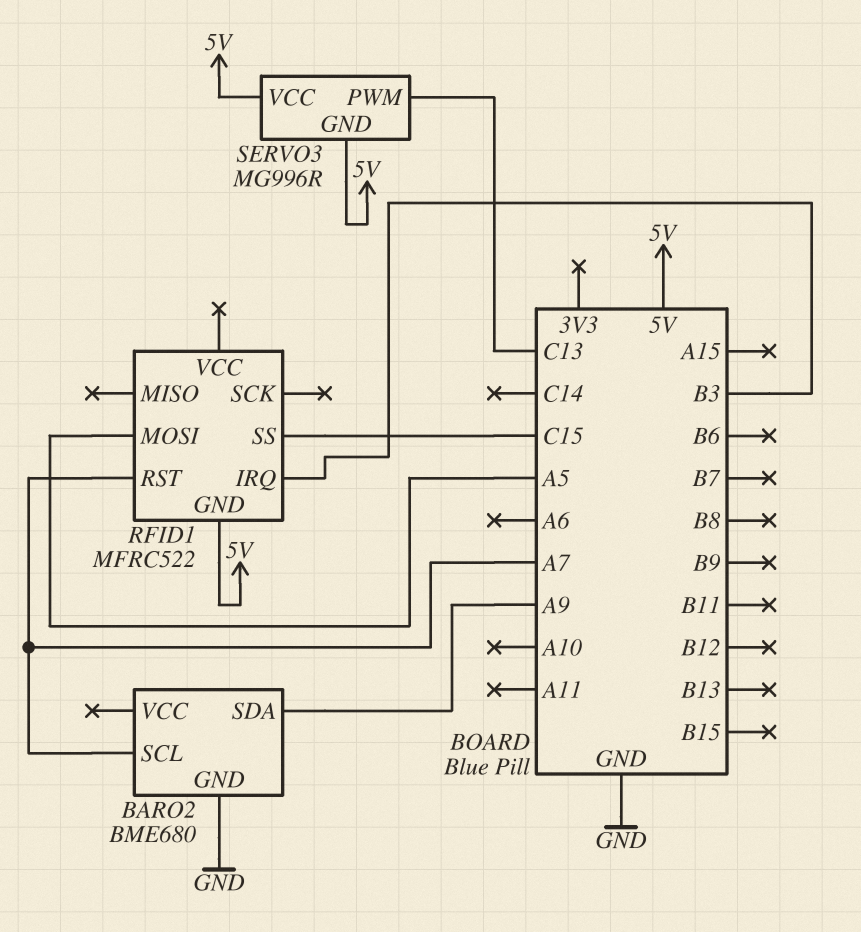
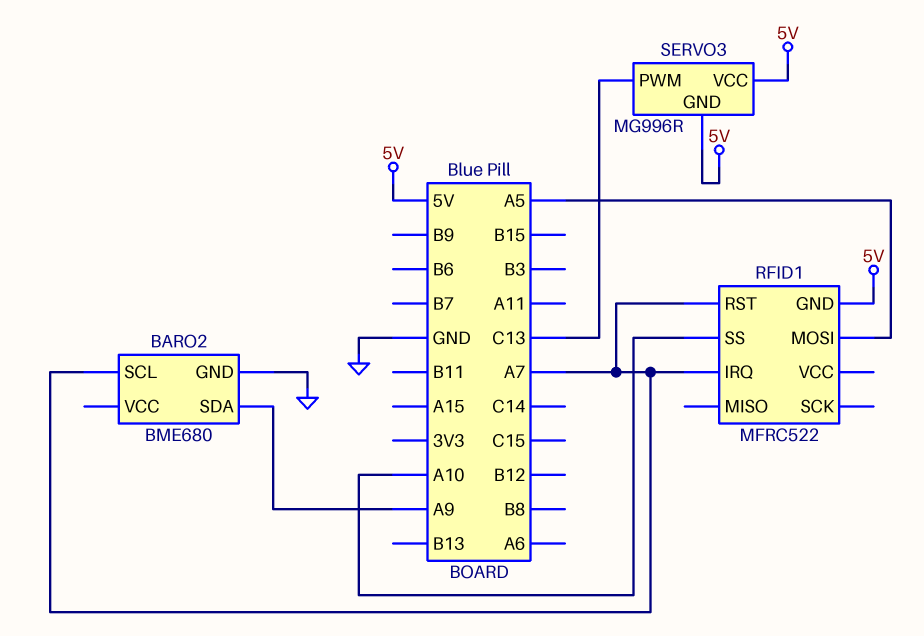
RFID1 pin IRQ: B3 -> A7
RFID1 pin SS: C15 -> A10

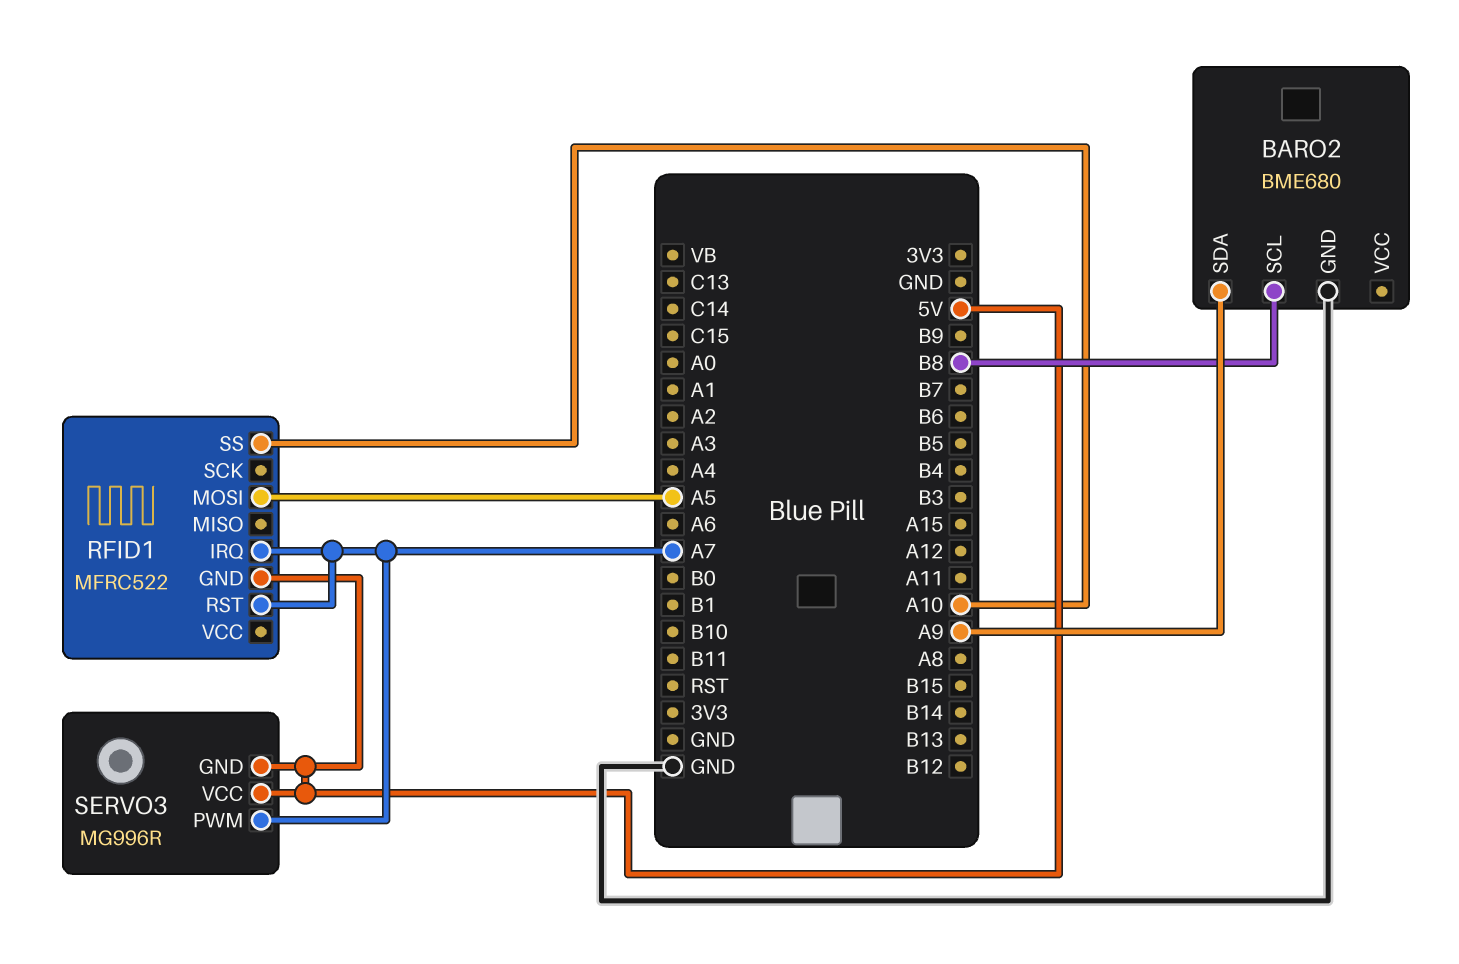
BARO2 pin SCL: A7 -> B8
SERVO3 pin PWM: C13 -> A7

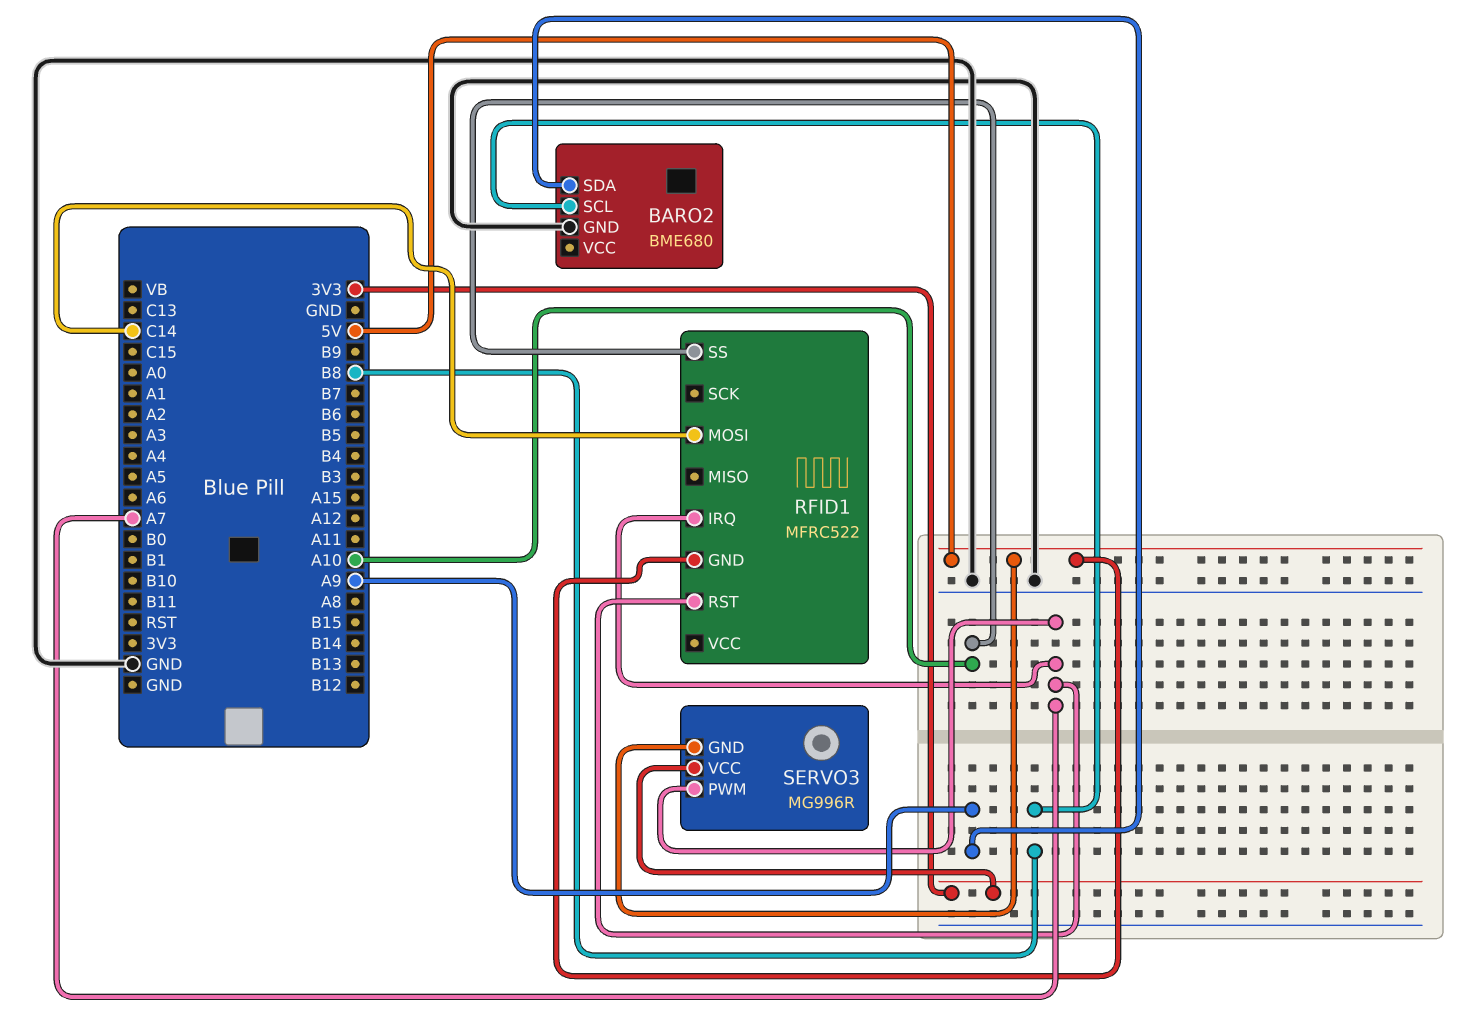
RFID1 pin MOSI: A5 -> C14
SERVO3 pin VCC: 5V -> 3V3

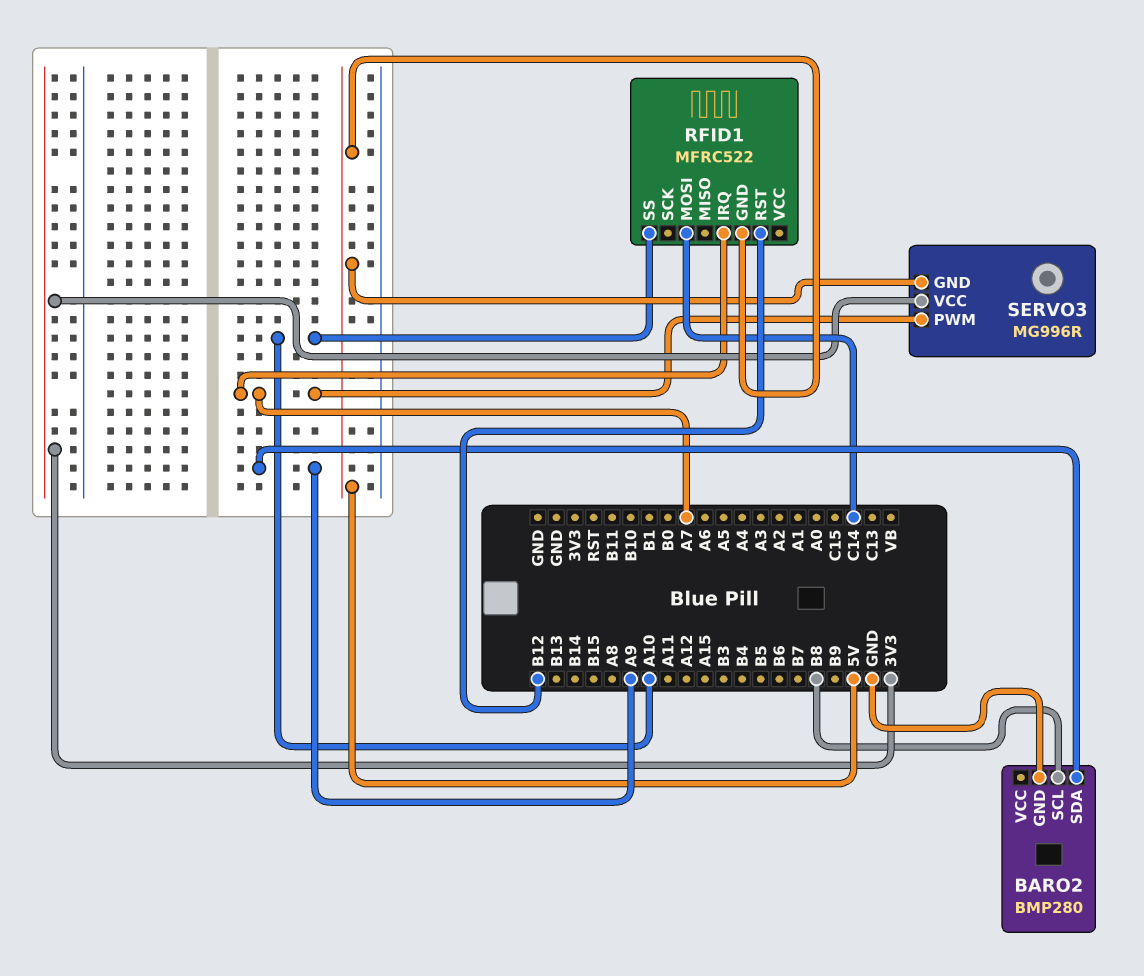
BARO2: BME680 -> BMP280
RFID1 pin RST: A7 -> B12

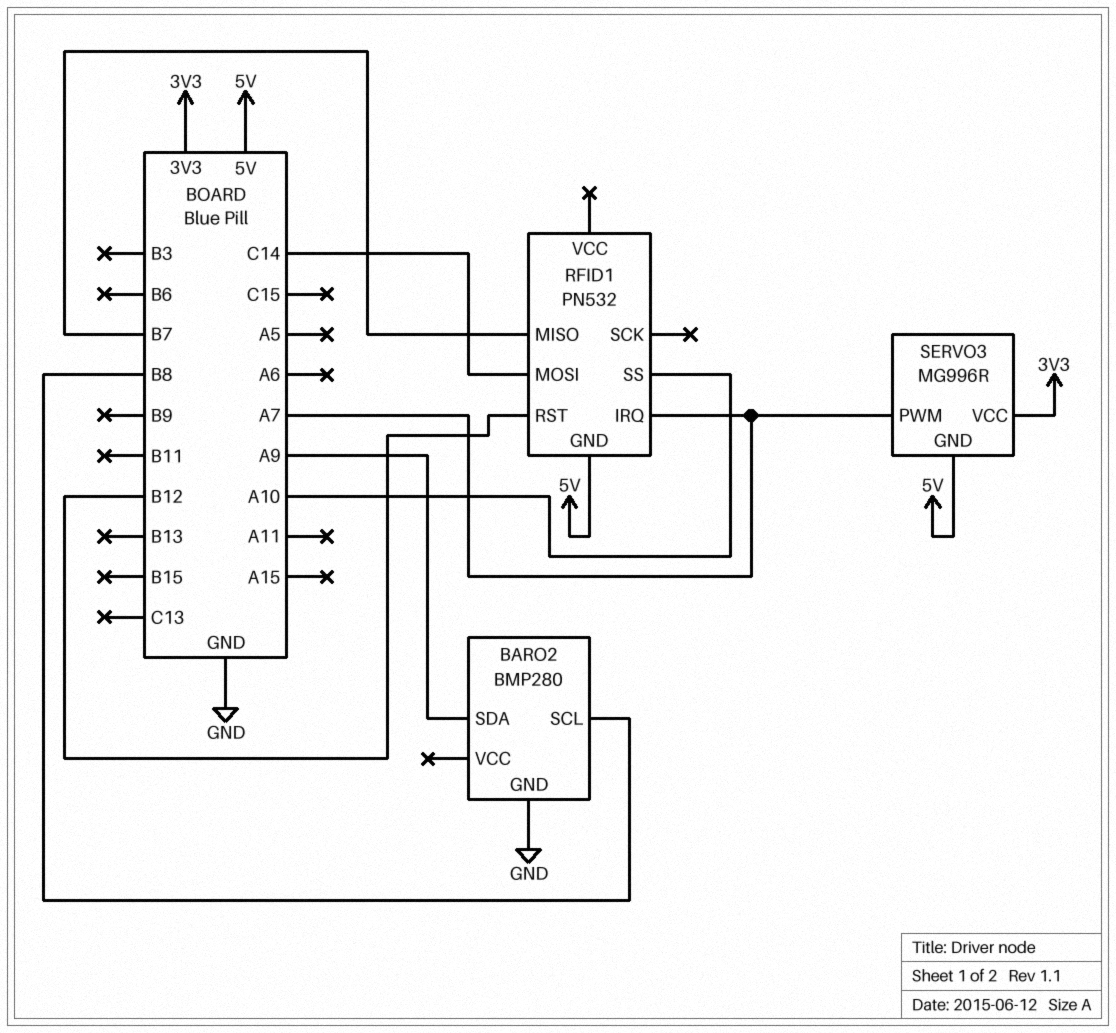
RFID1: MFRC522 -> PN532
RFID1 pin MISO: none -> B7

